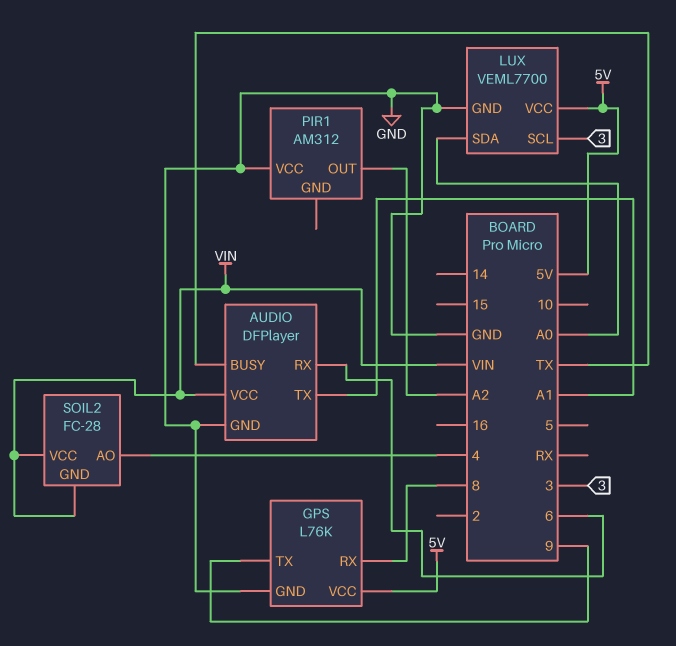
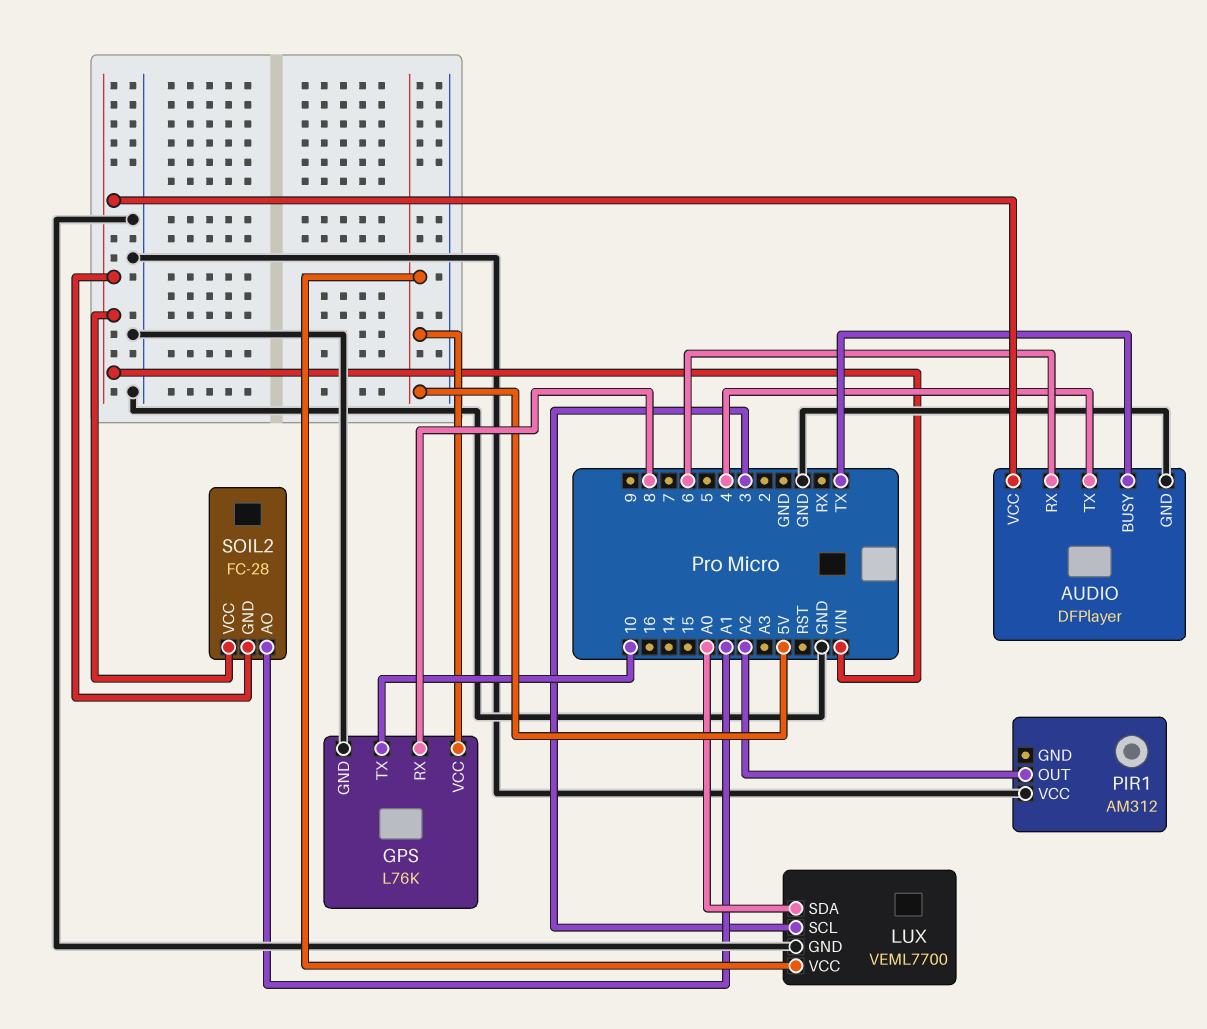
AUDIO pin TX: A1 -> 4
GPS pin TX: 9 -> 10
SOIL2 pin AO: 4 -> A1

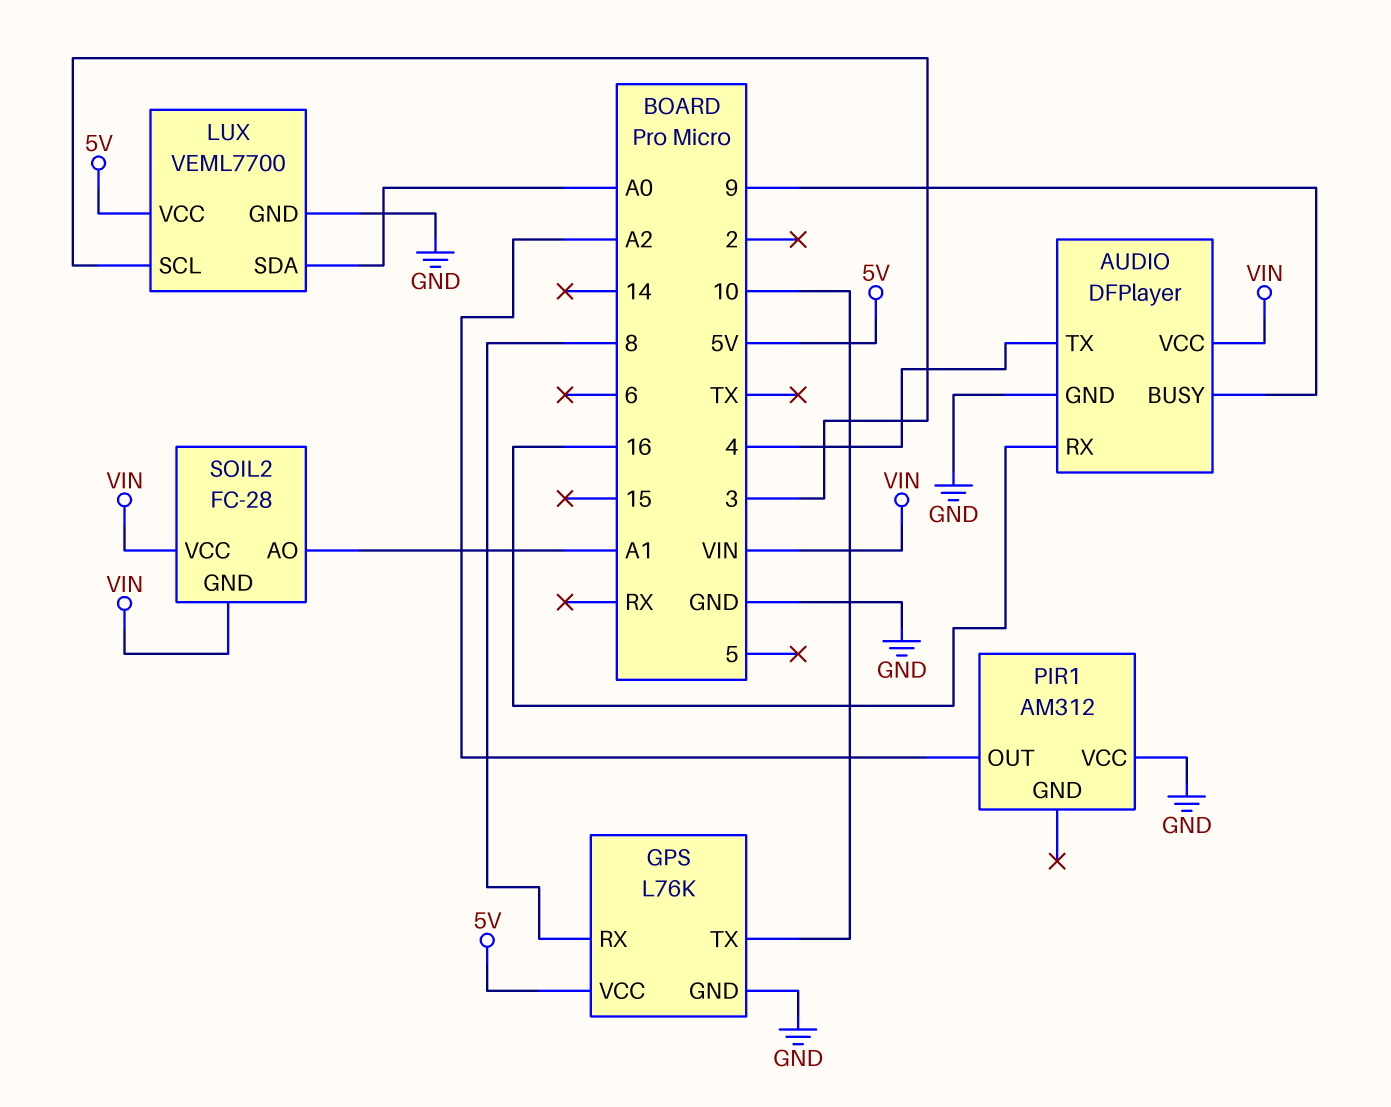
AUDIO pin BUSY: TX -> 9
AUDIO pin RX: 6 -> 16

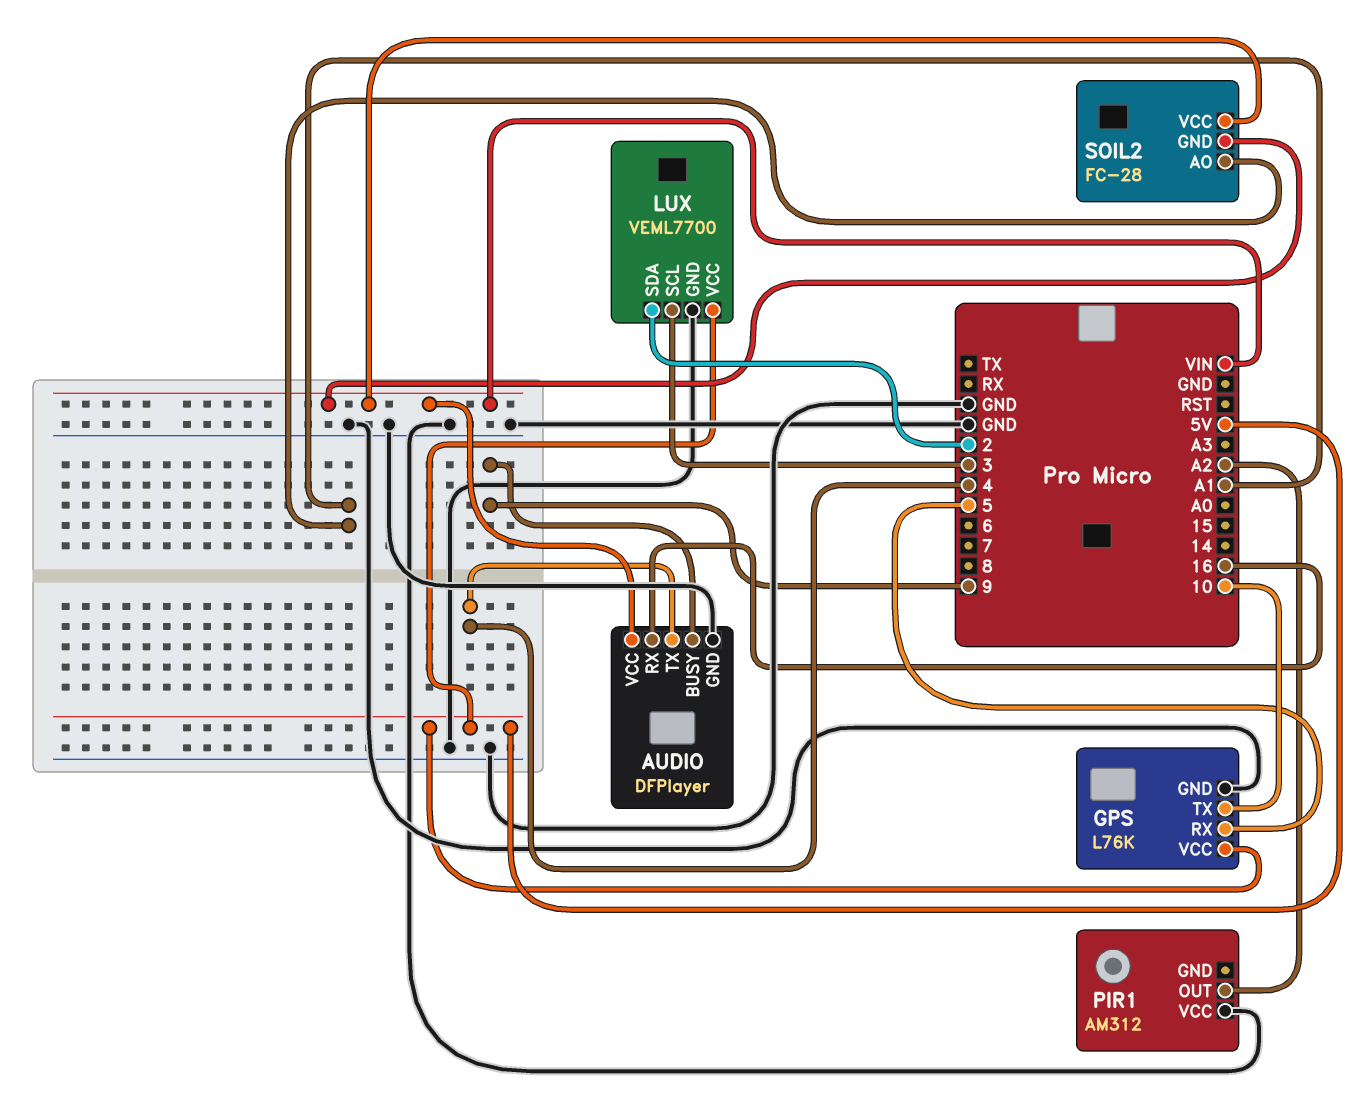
GPS pin RX: 8 -> 5
LUX pin SDA: A0 -> 2

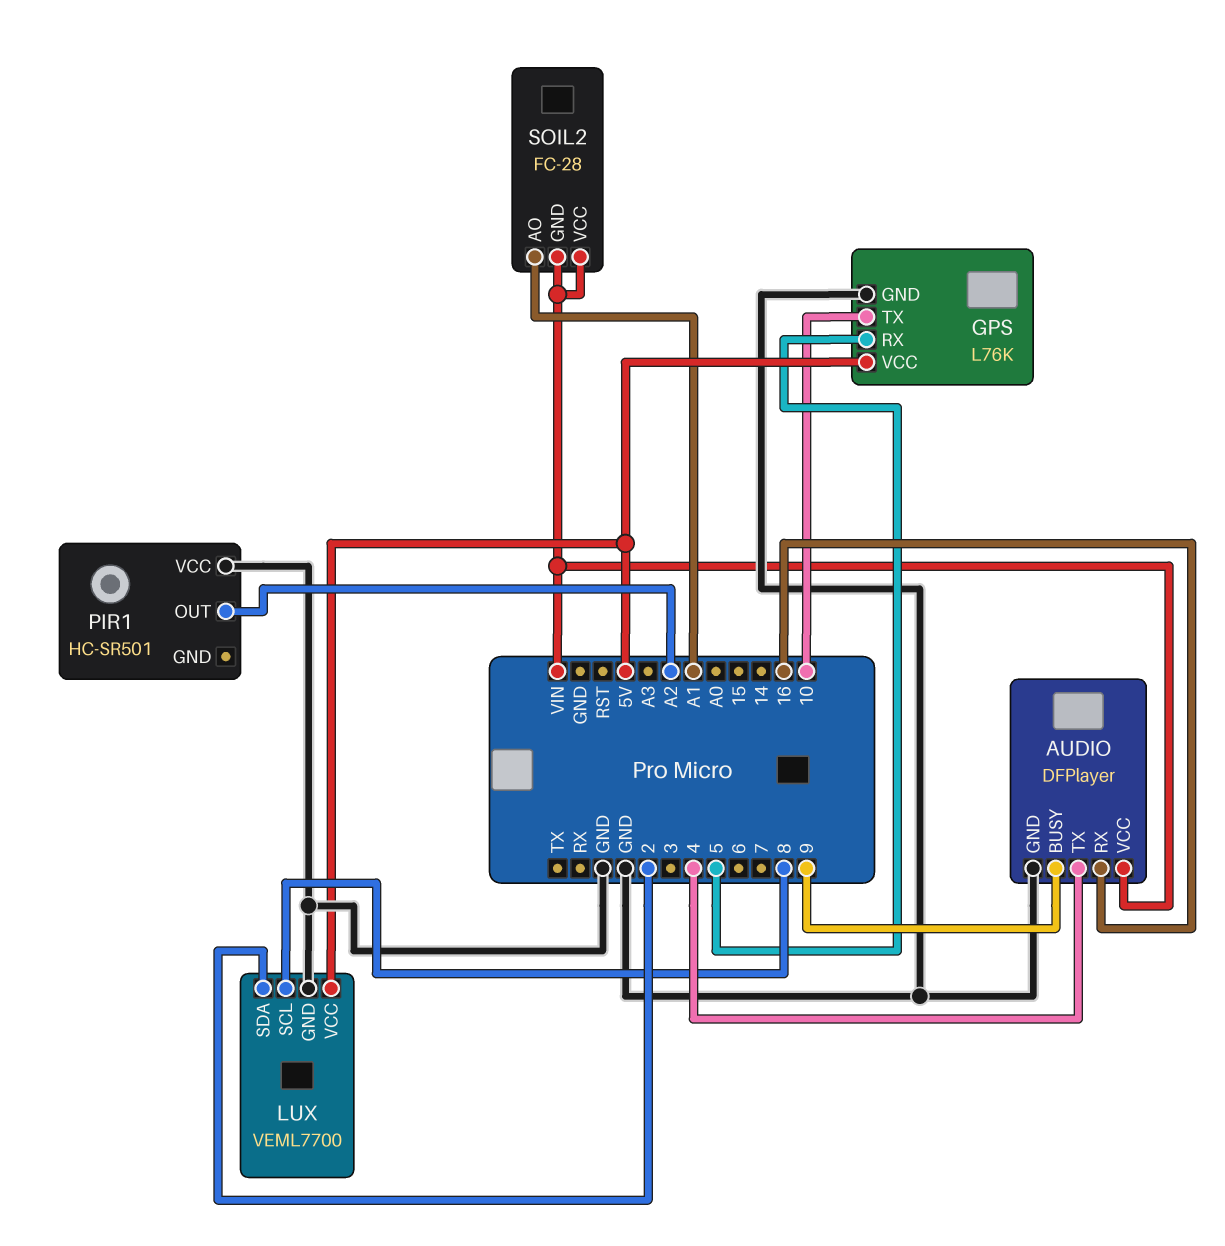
LUX pin SCL: 3 -> 8
PIR1: AM312 -> HC-SR501

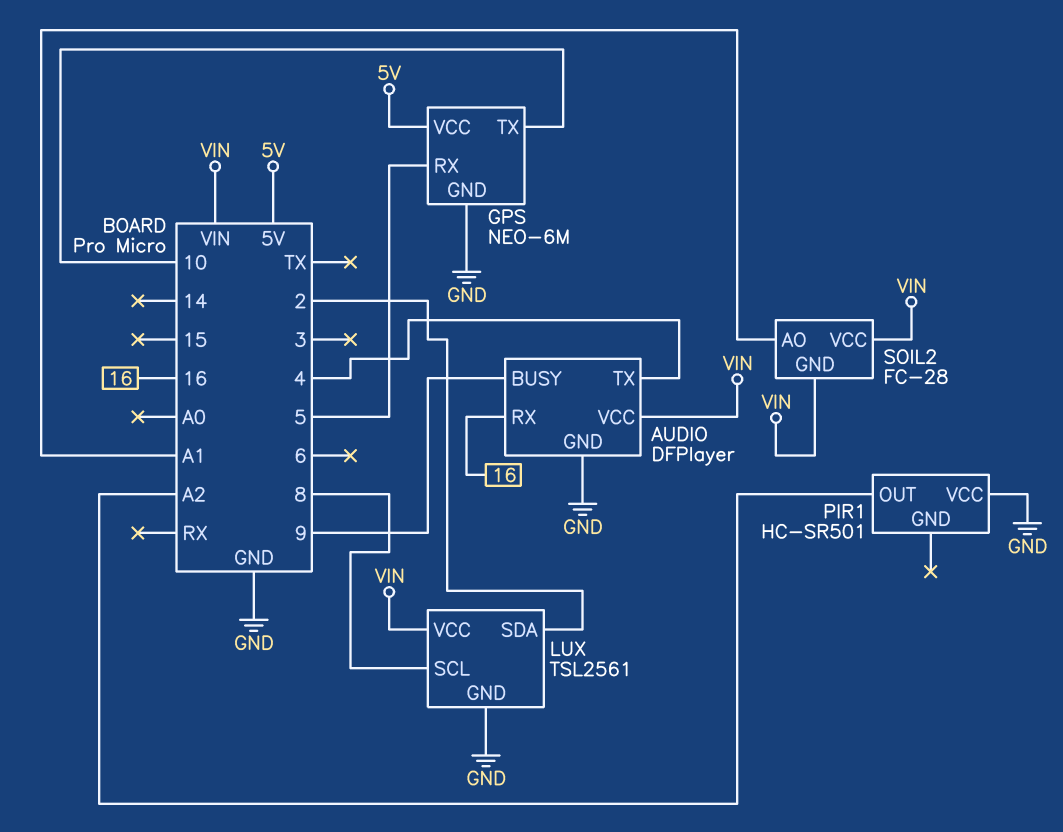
GPS: L76K -> NEO-6M
LUX: VEML7700 -> TSL2561
LUX pin VCC: 5V -> VIN

